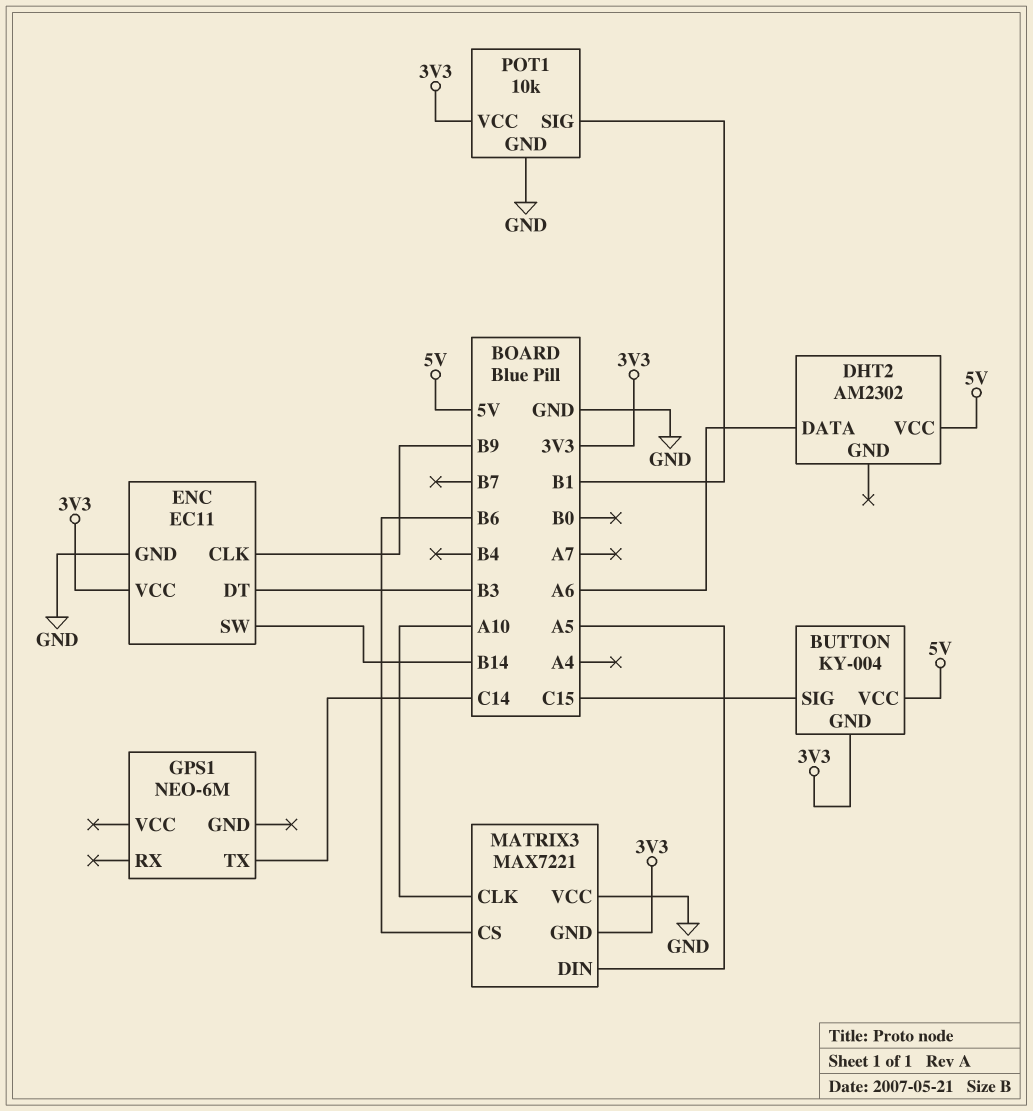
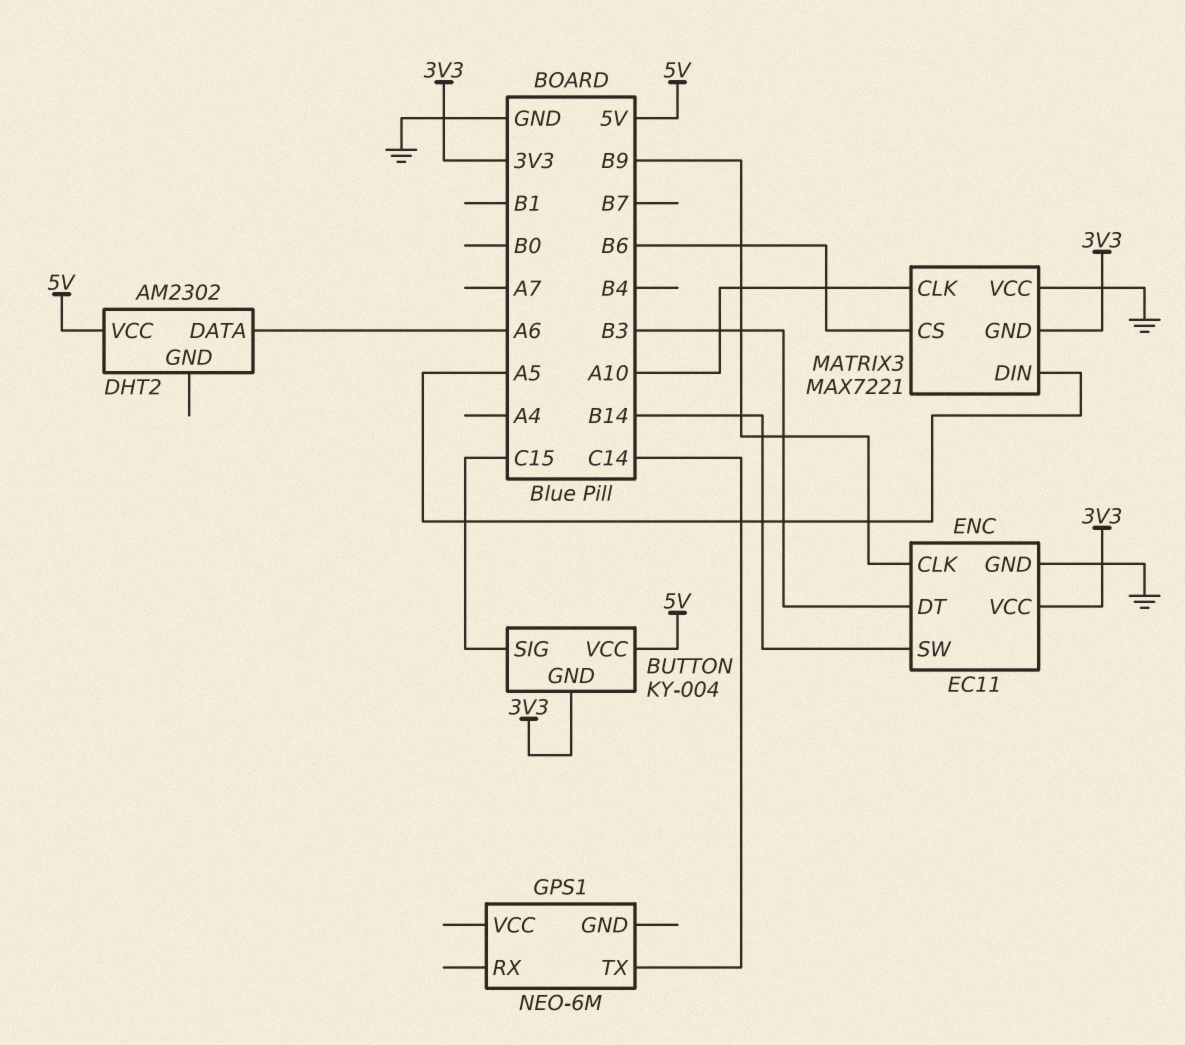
POT1: 10k -> none
POT1 pin GND: GND -> none
POT1 pin SIG: B1 -> none
POT1 pin VCC: 3V3 -> none

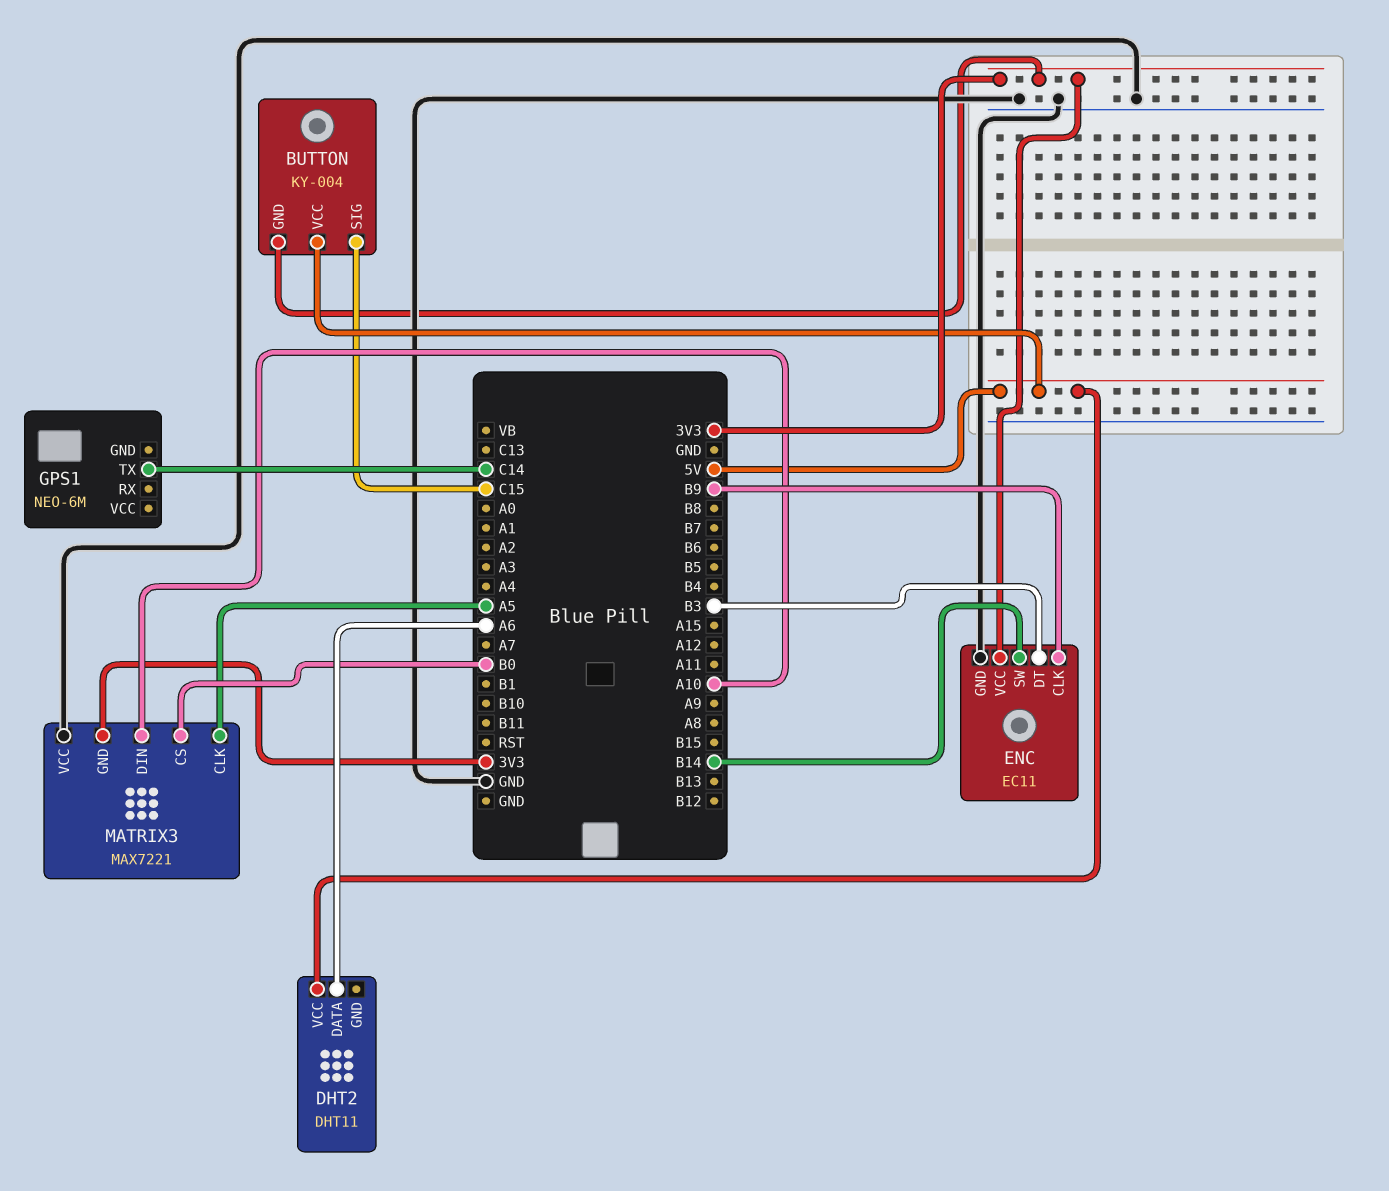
DHT2: AM2302 -> DHT11
MATRIX3 pin CLK: A10 -> A5
MATRIX3 pin CS: B6 -> B0
MATRIX3 pin DIN: A5 -> A10

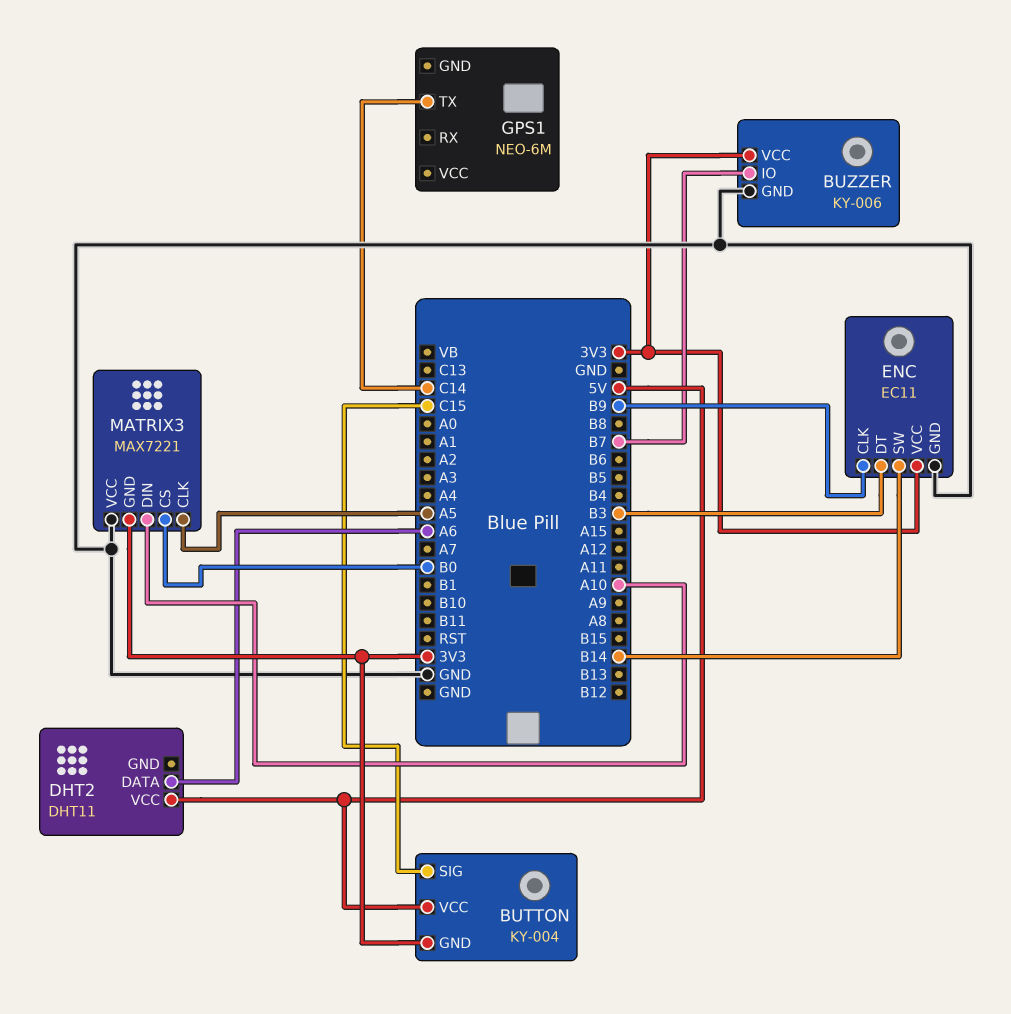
BUZZER: none -> KY-006
BUZZER pin GND: none -> GND
BUZZER pin IO: none -> B7
BUZZER pin VCC: none -> 3V3

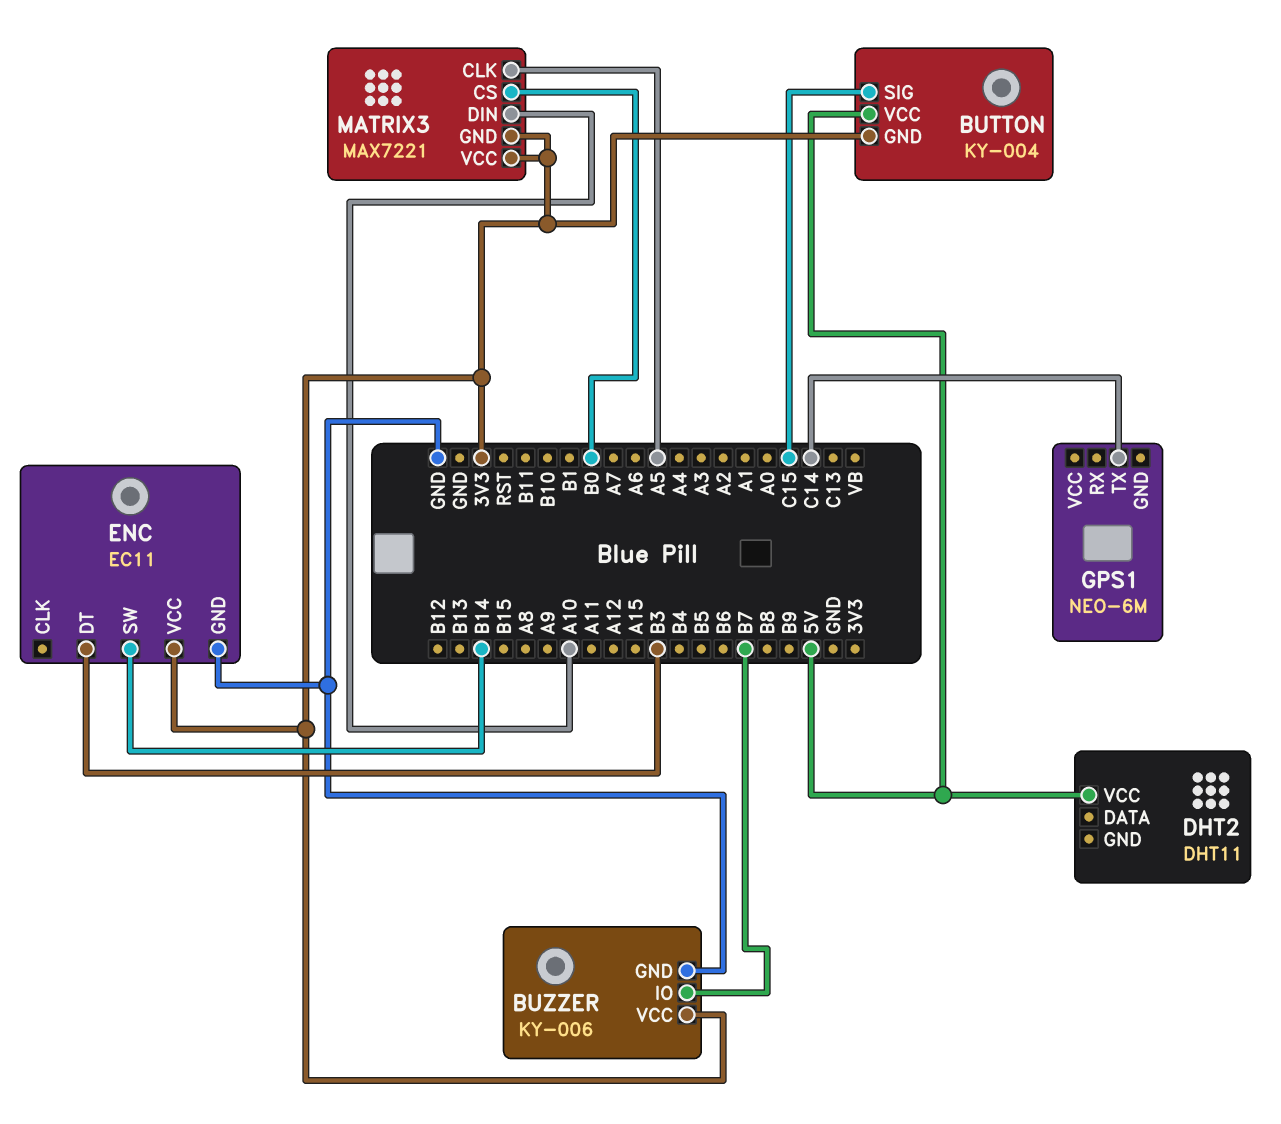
DHT2 pin DATA: A6 -> none
ENC pin CLK: B9 -> none
MATRIX3 pin VCC: GND -> 3V3

